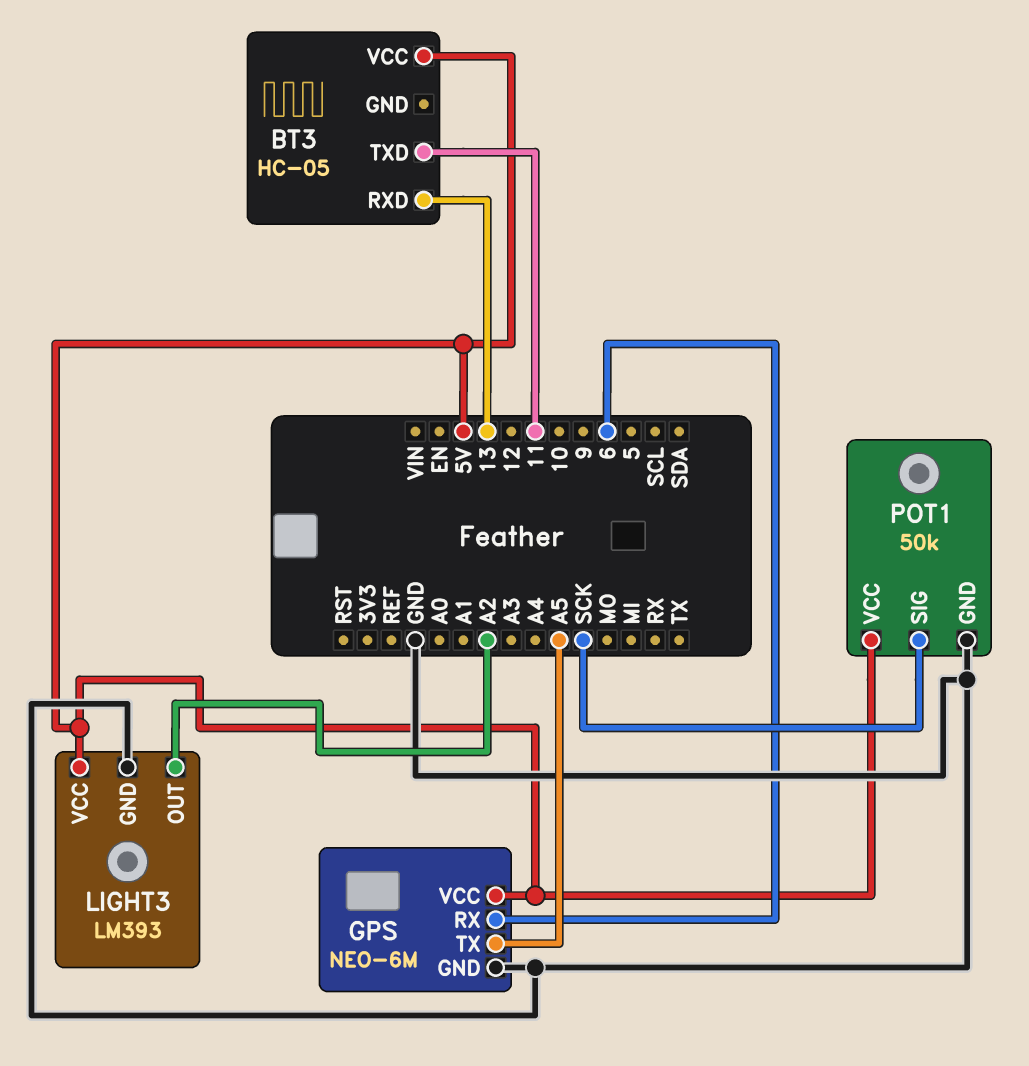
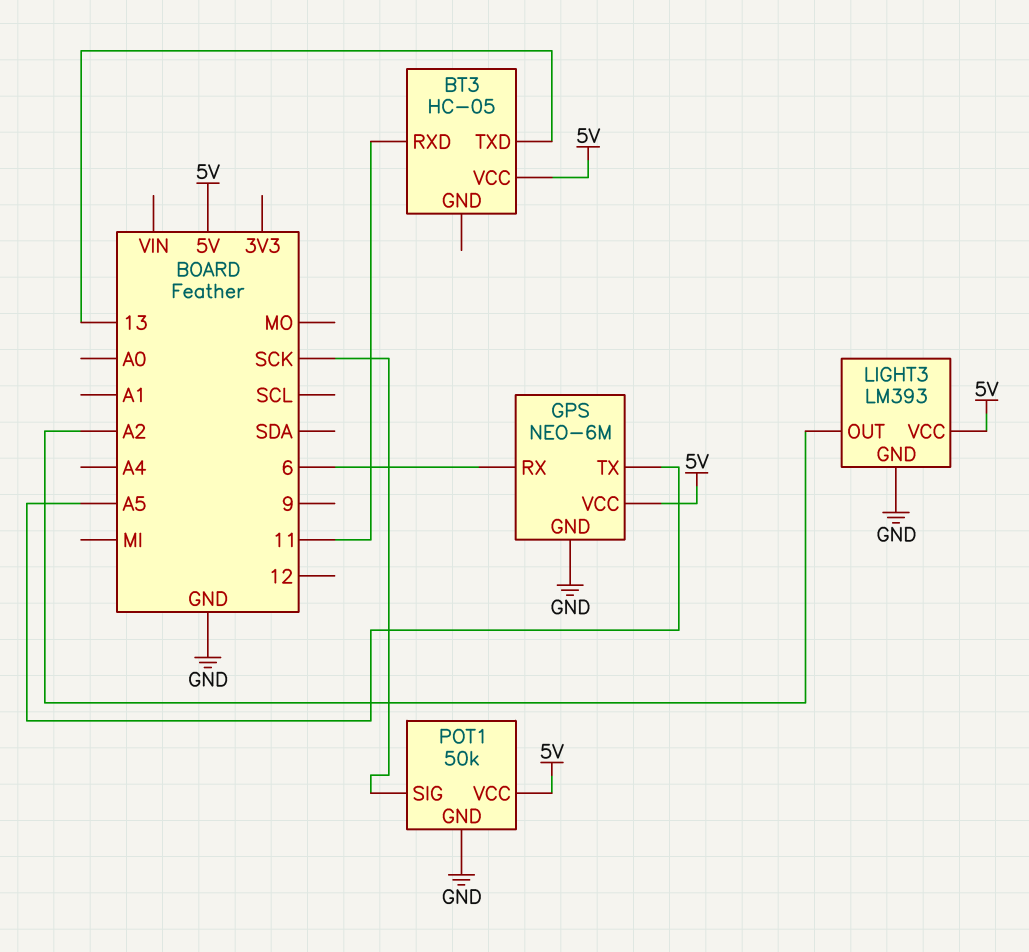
BT3 pin RXD: 13 -> 11
BT3 pin TXD: 11 -> 13

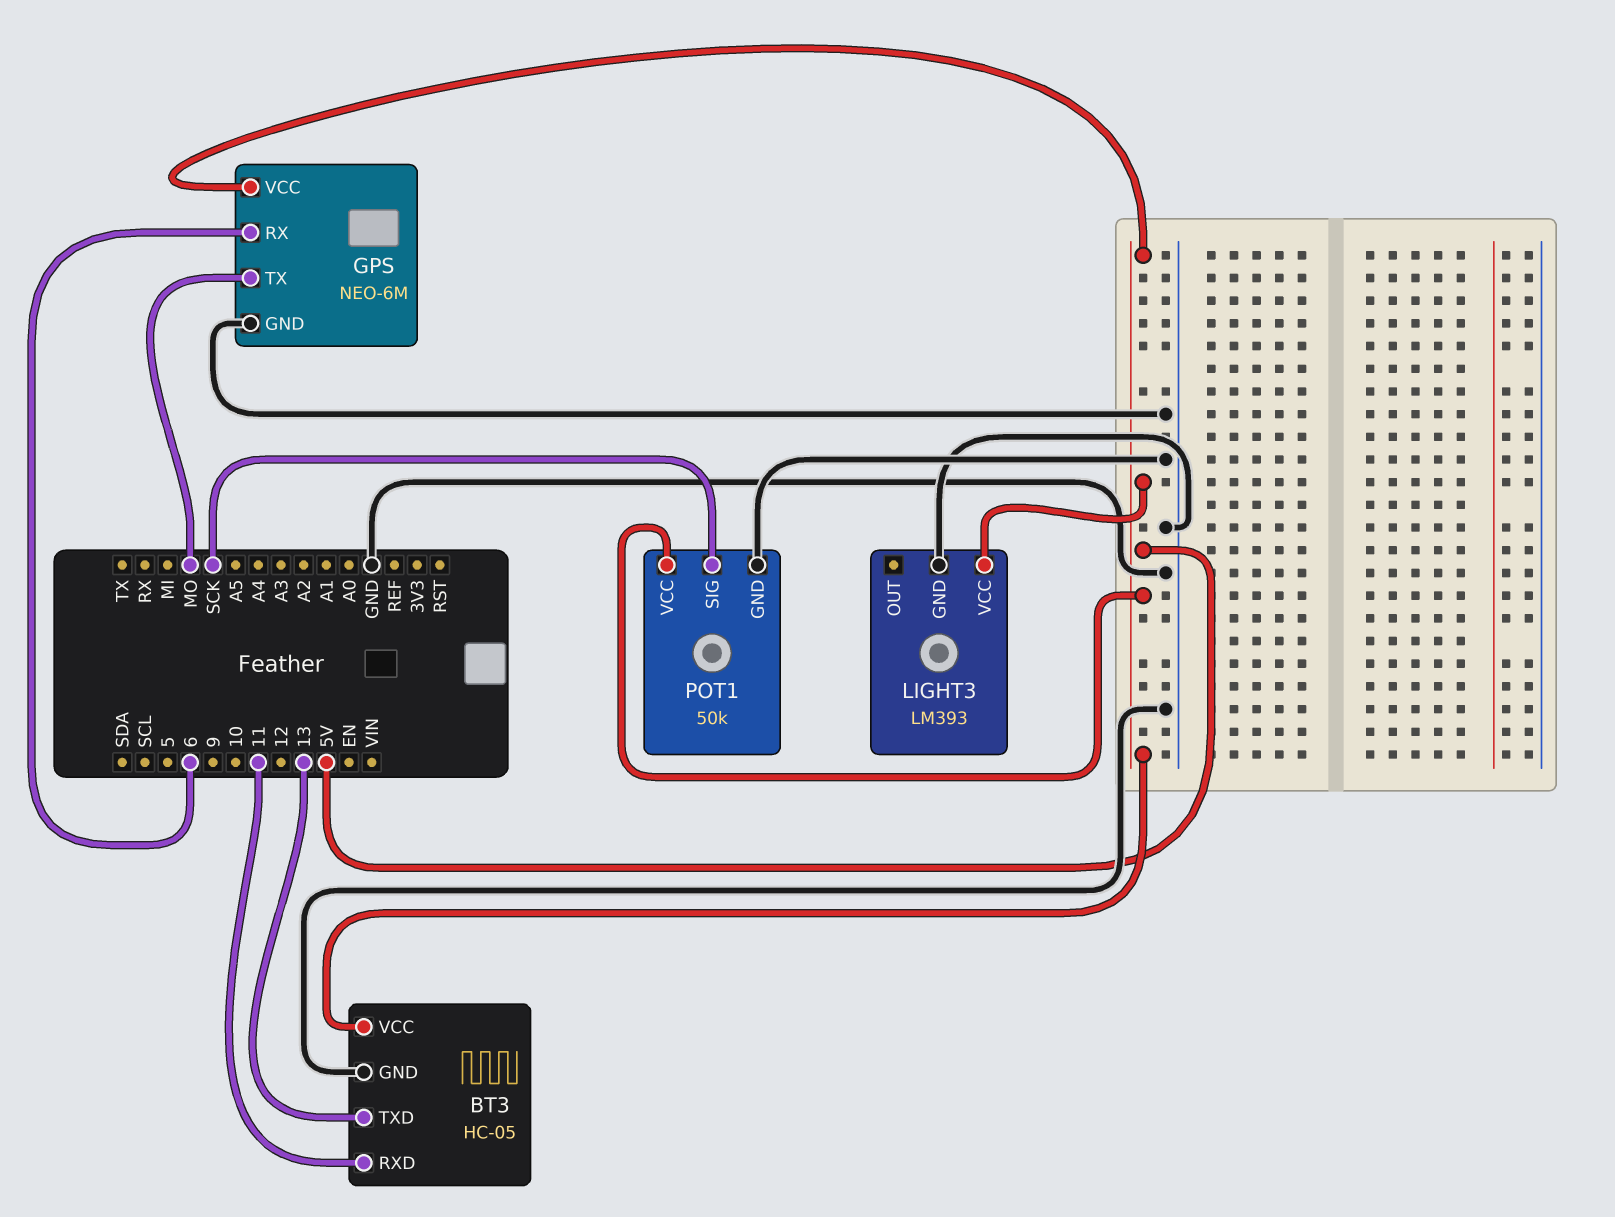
BT3 pin GND: none -> GND
GPS pin TX: A5 -> MO
LIGHT3 pin OUT: A2 -> none

